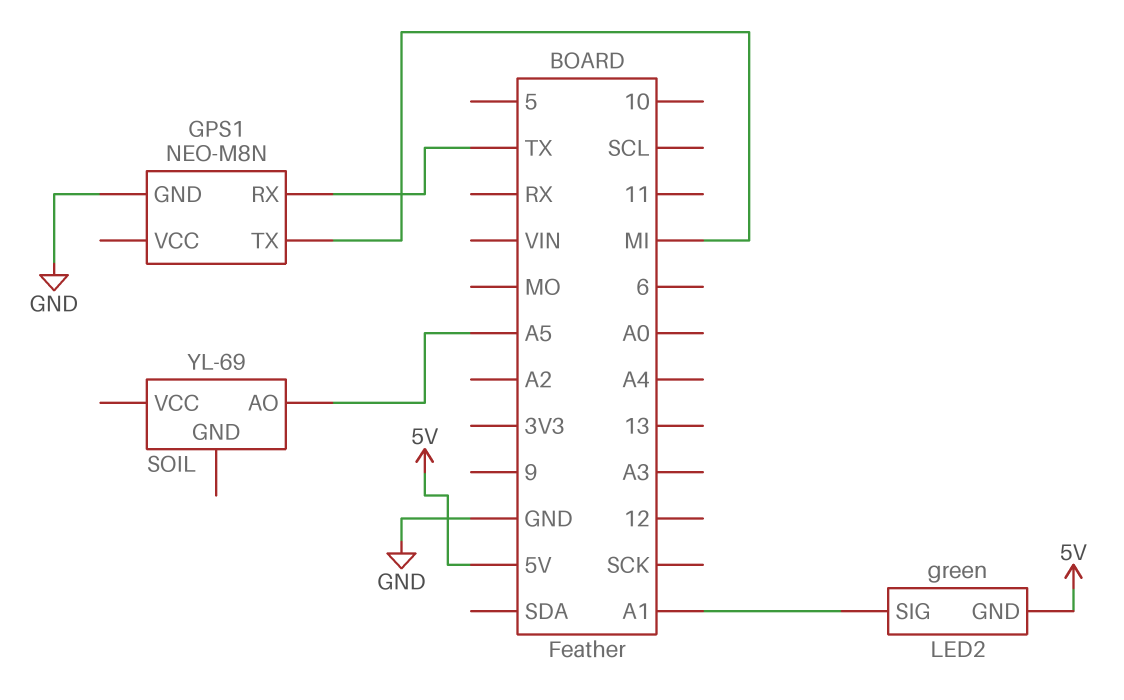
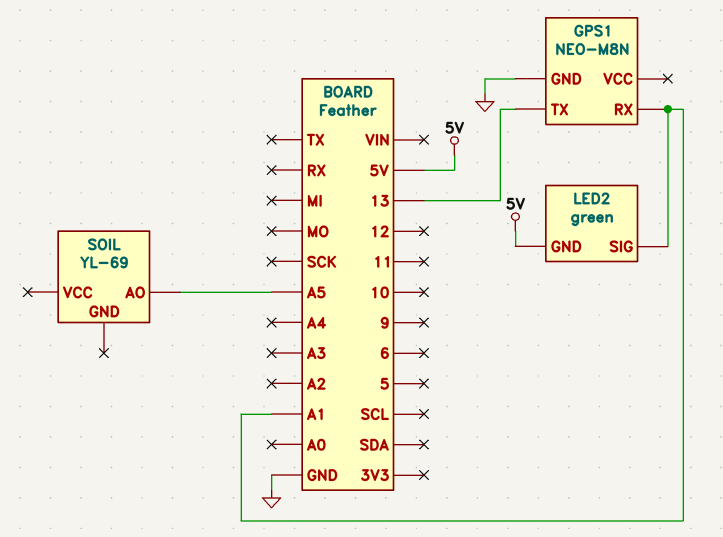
GPS1 pin RX: TX -> A1
GPS1 pin TX: MI -> 13

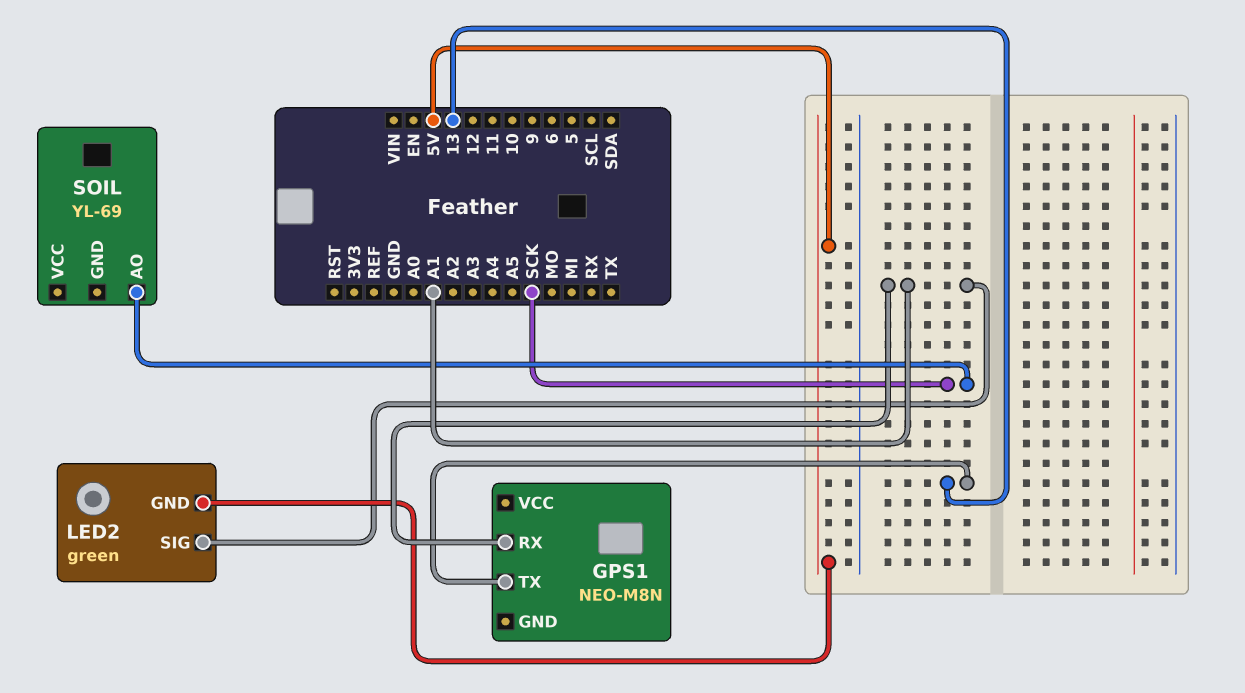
GPS1 pin GND: GND -> none
SOIL pin AO: A5 -> SCK

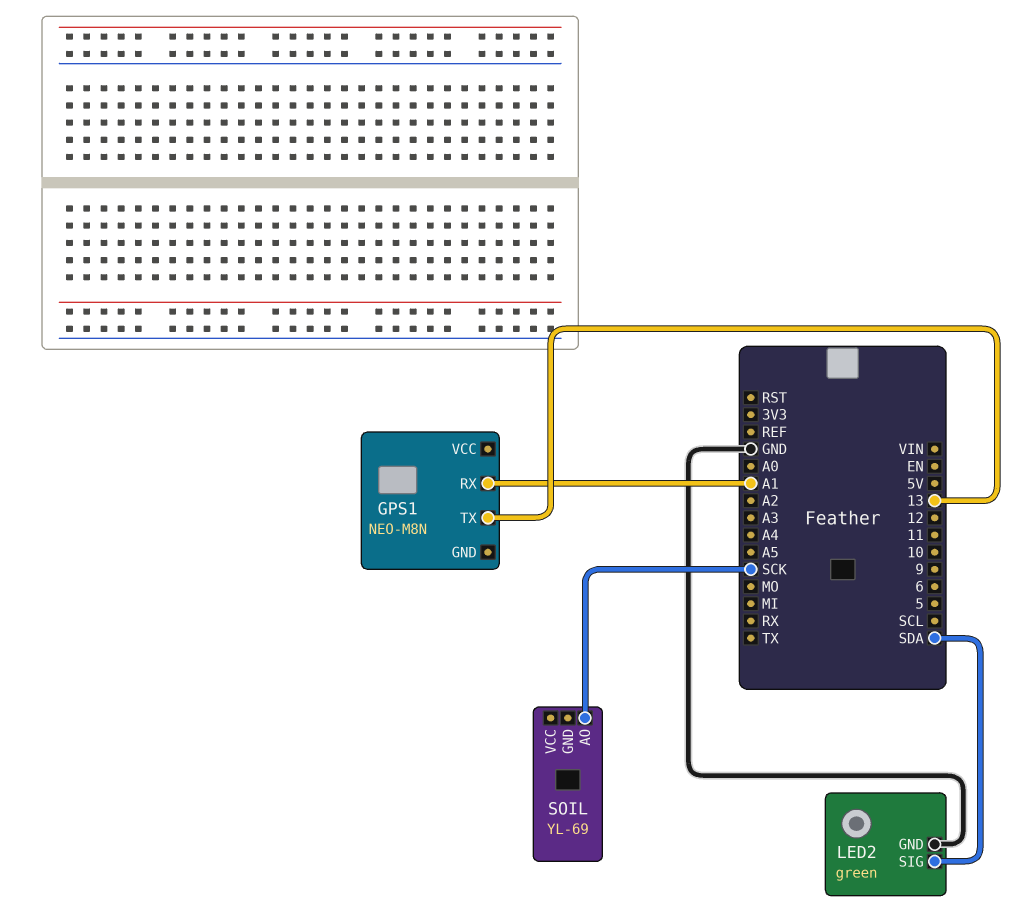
LED2 pin GND: 5V -> GND
LED2 pin SIG: A1 -> SDA

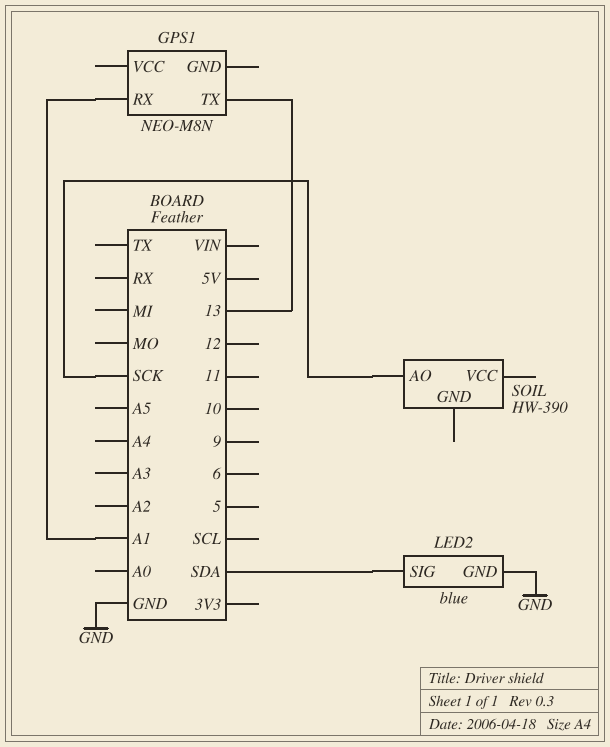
LED2: green -> blue
SOIL: YL-69 -> HW-390

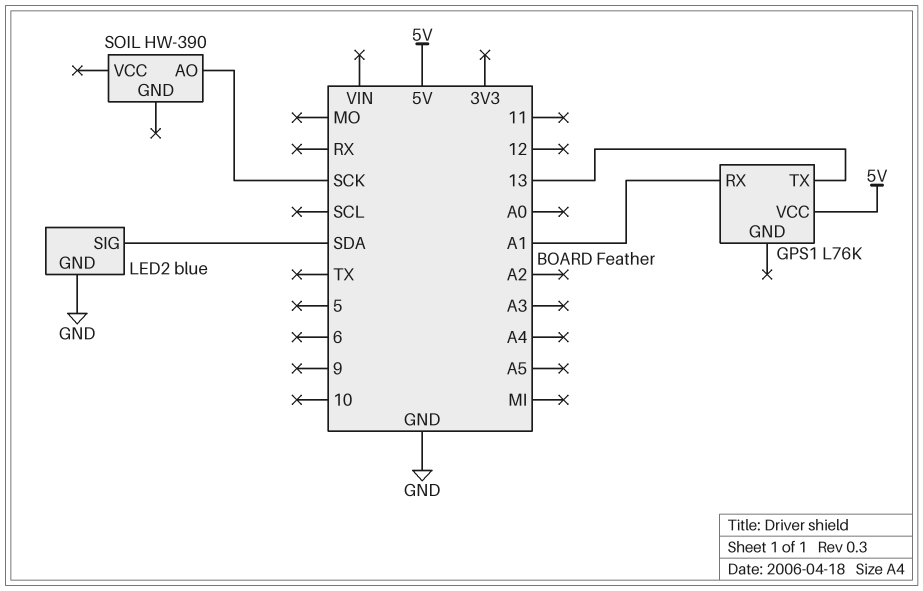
GPS1: NEO-M8N -> L76K
GPS1 pin VCC: none -> 5V

